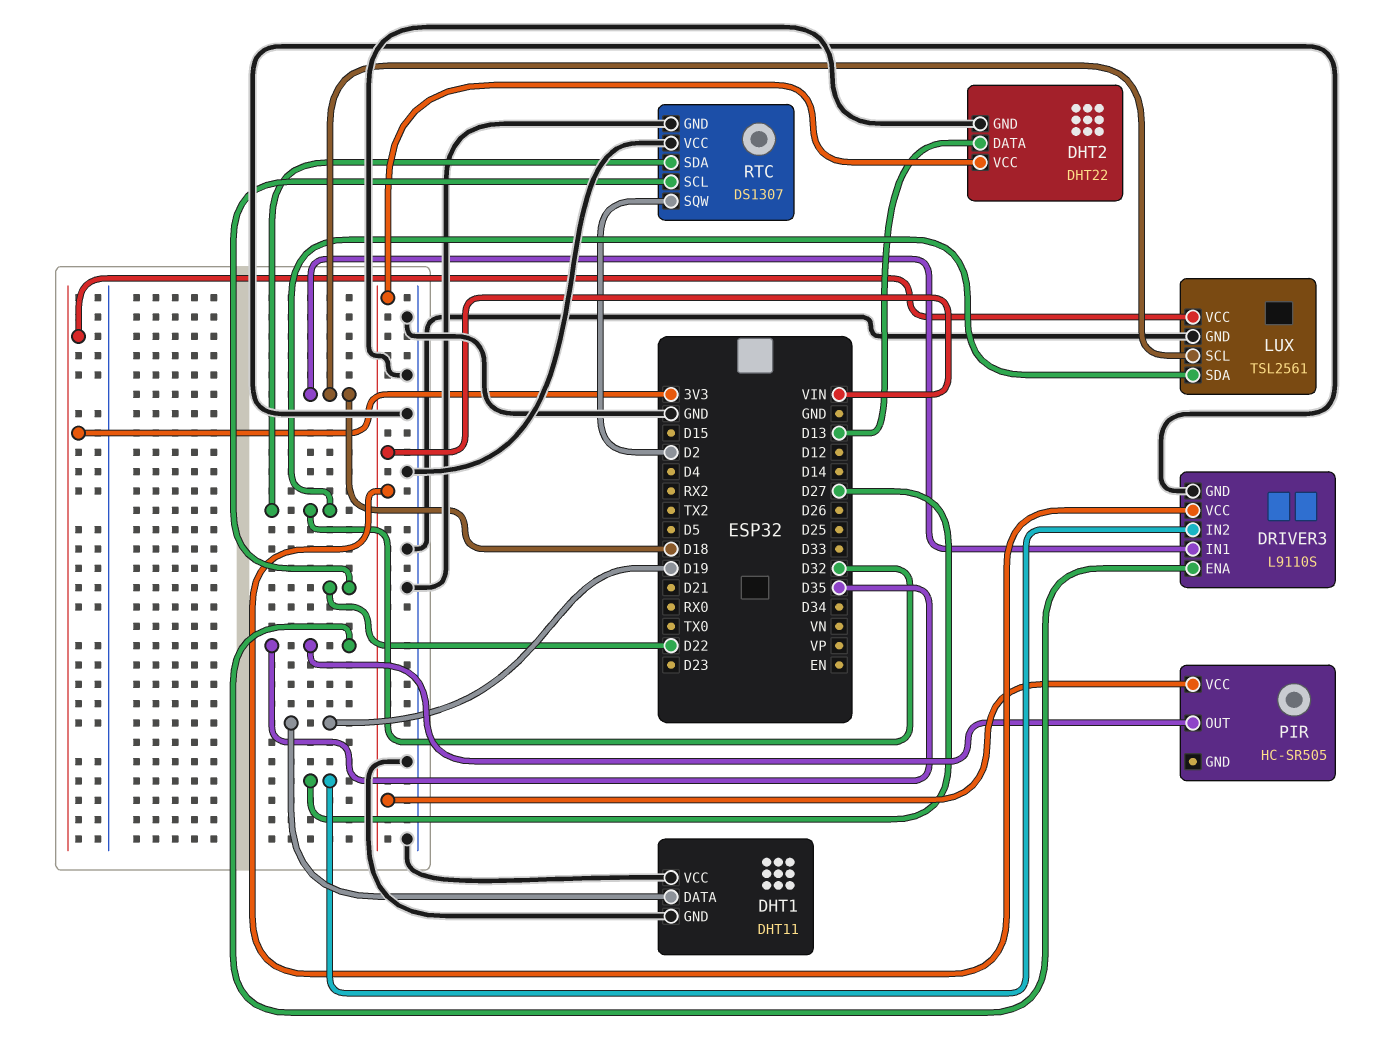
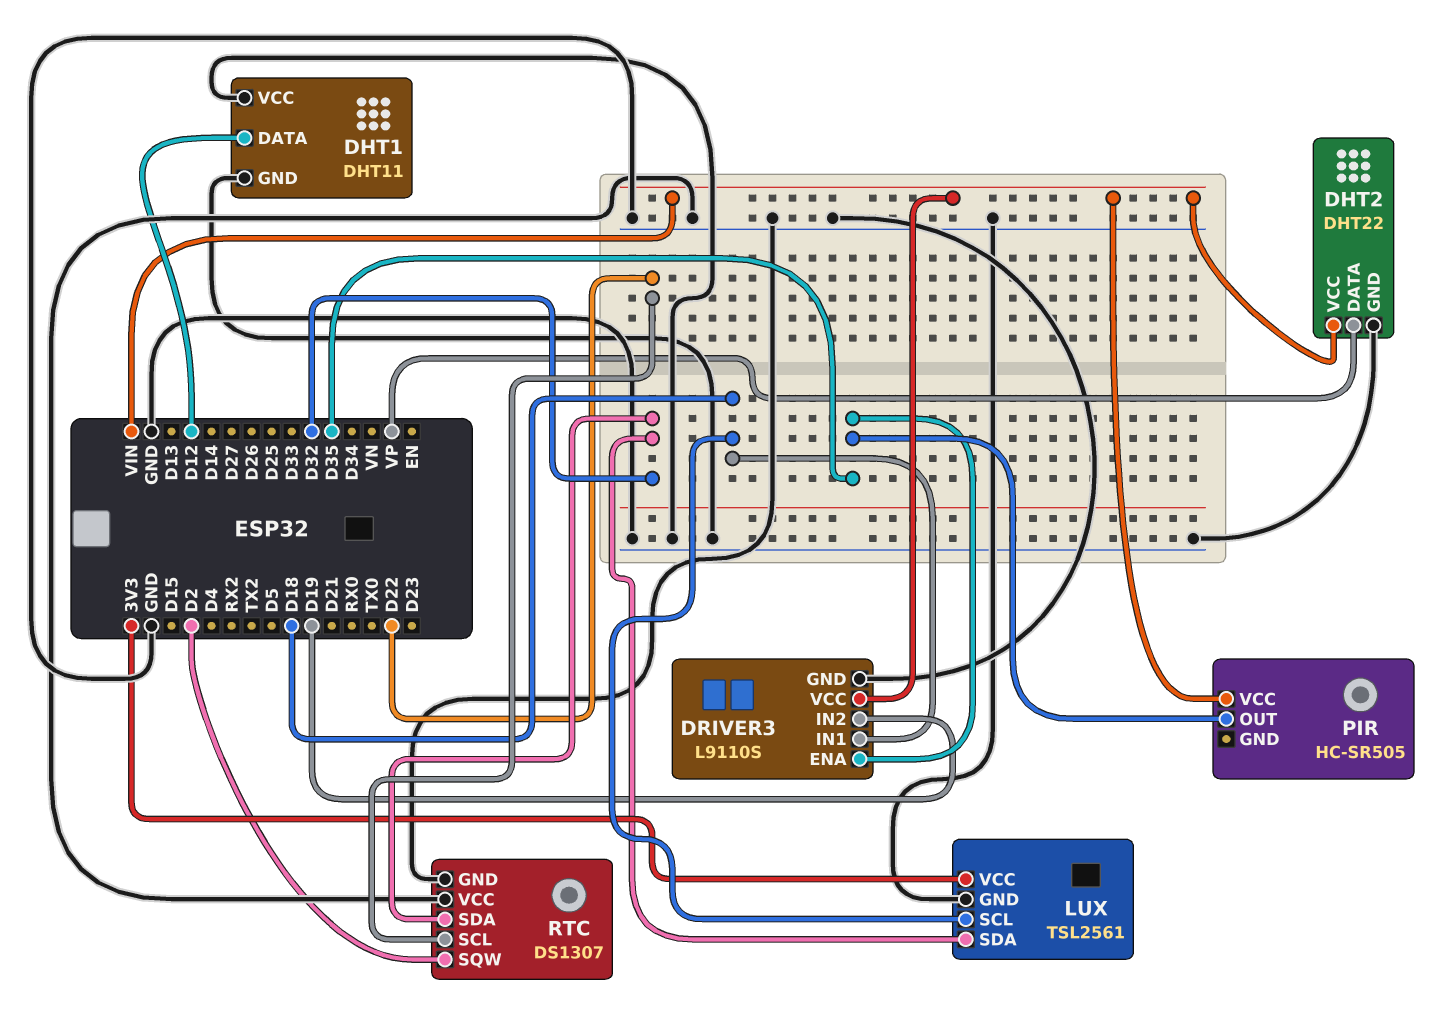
DHT1 pin DATA: D19 -> D12
DHT2 pin DATA: D13 -> VP
DRIVER3 pin IN2: D27 -> D19

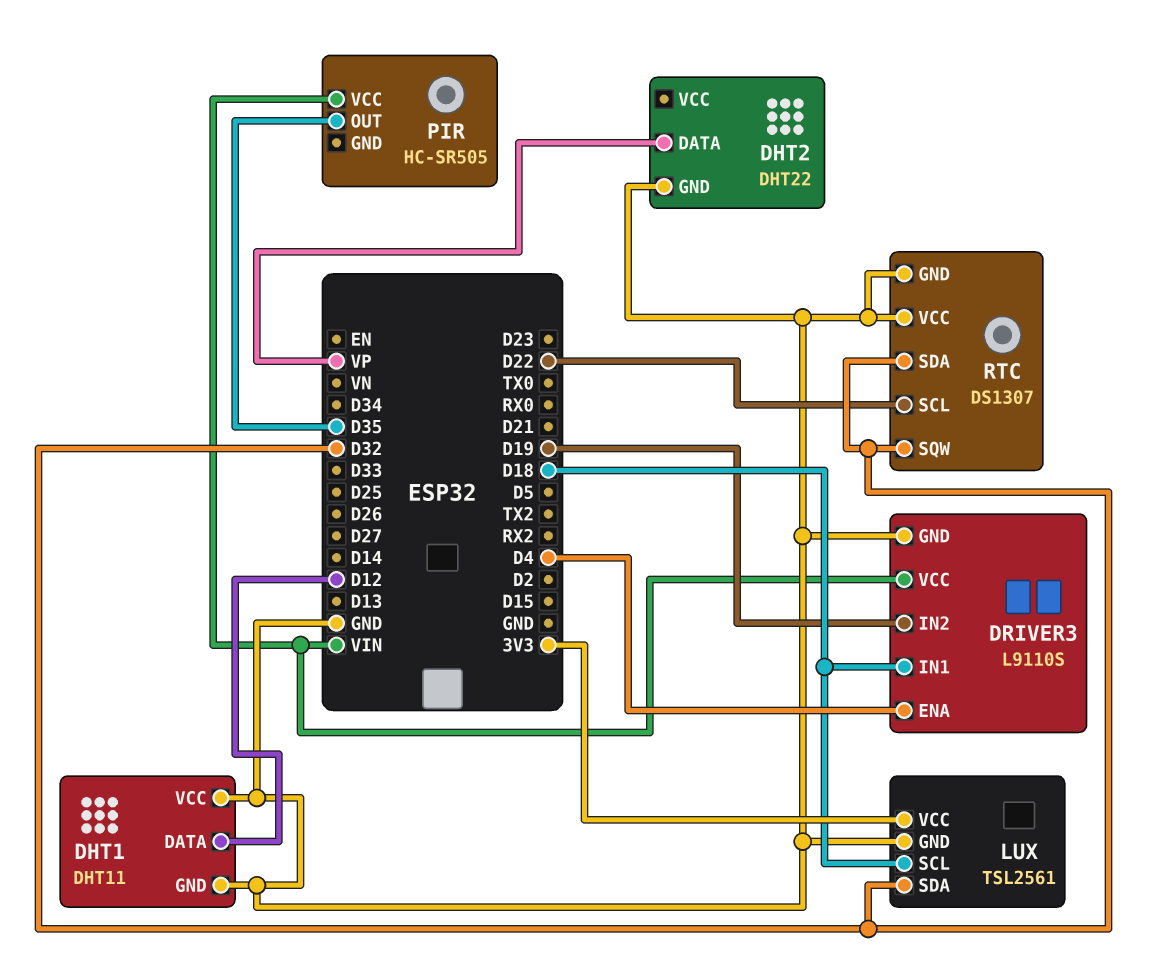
DHT2 pin VCC: VIN -> none
DRIVER3 pin ENA: D35 -> D4
RTC pin SQW: D2 -> D32

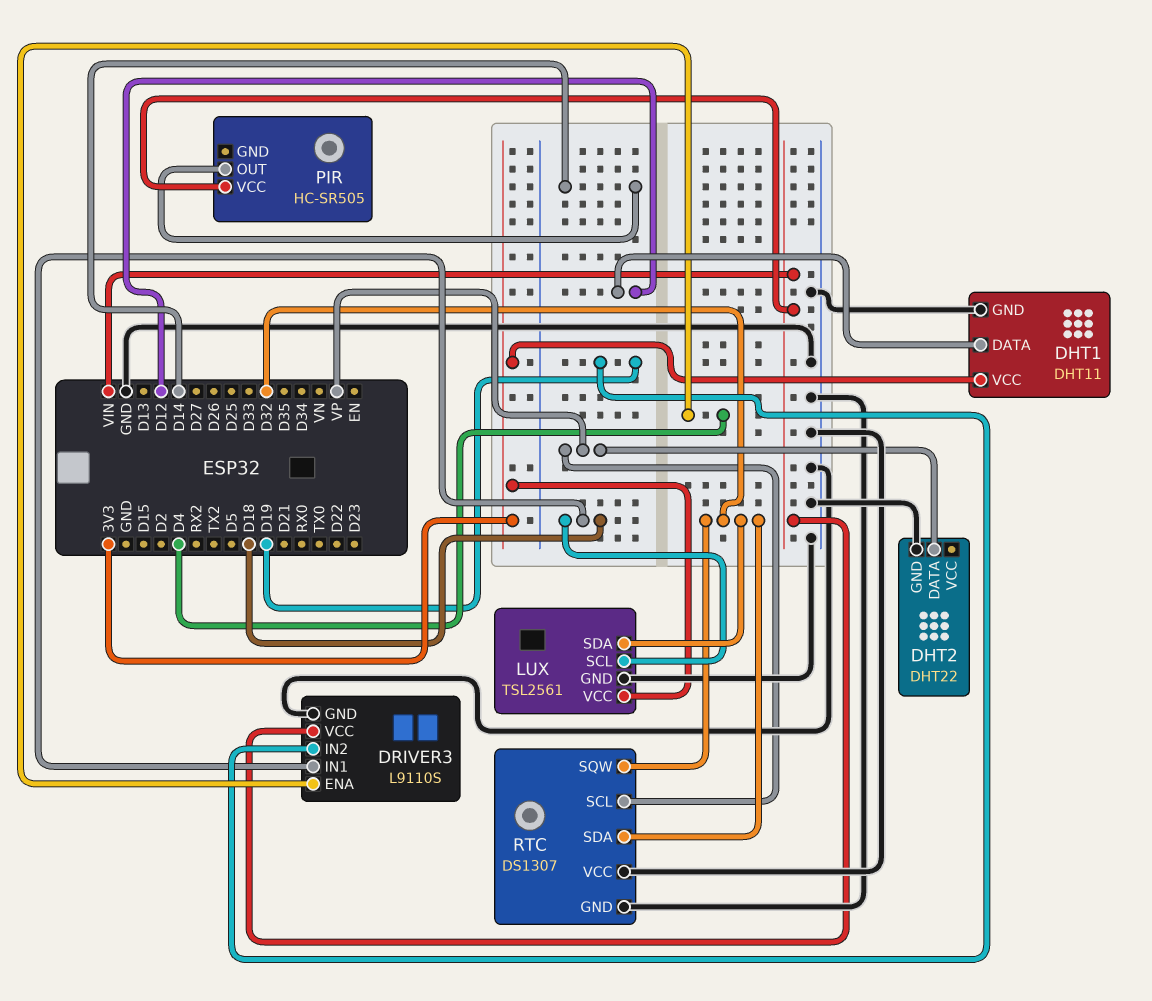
DHT1 pin VCC: GND -> 3V3
PIR pin OUT: D35 -> D14
RTC pin SCL: D22 -> VP

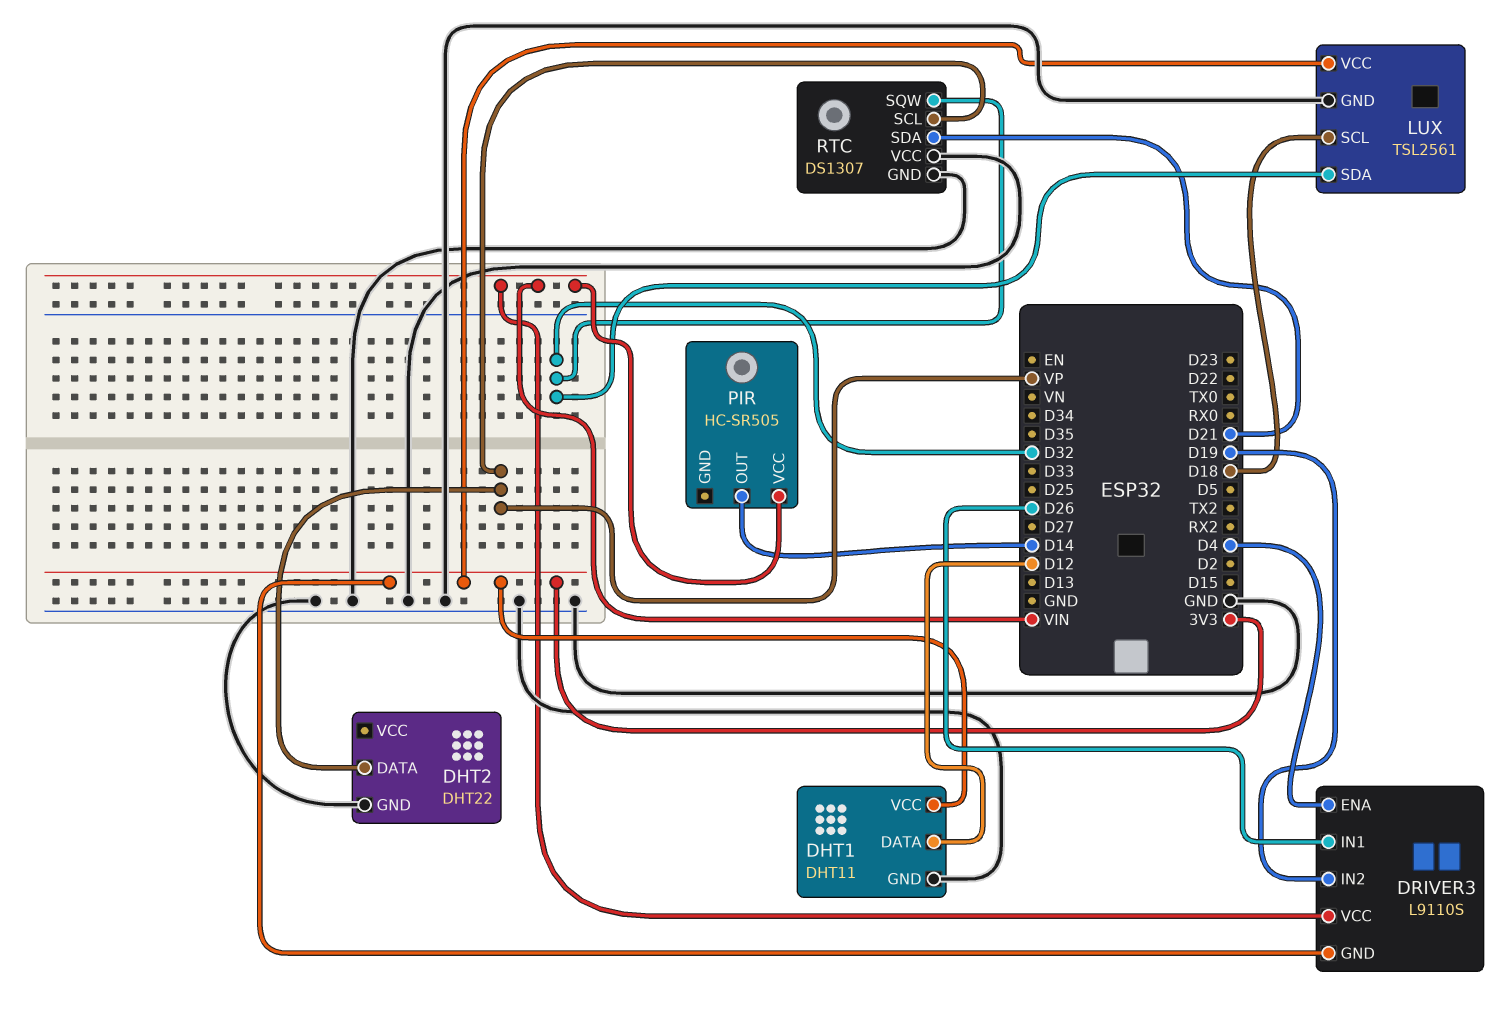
DRIVER3 pin GND: GND -> 3V3
DRIVER3 pin IN1: D18 -> D26
RTC pin SDA: D32 -> D21

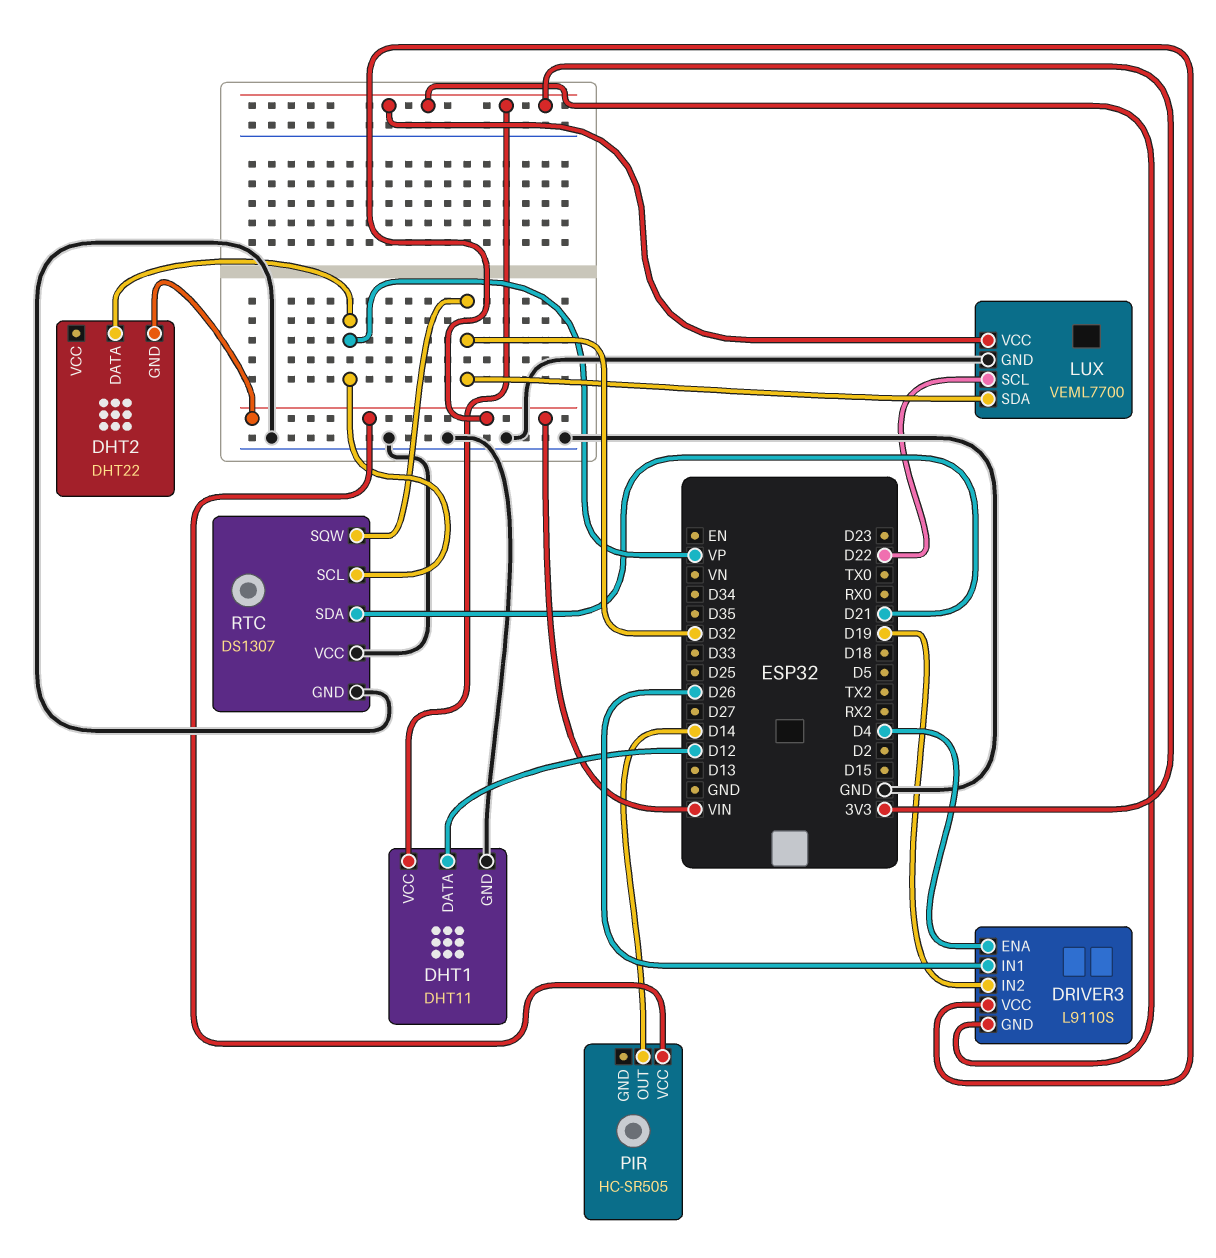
DHT2 pin GND: GND -> VIN
LUX: TSL2561 -> VEML7700
LUX pin SCL: D18 -> D22

